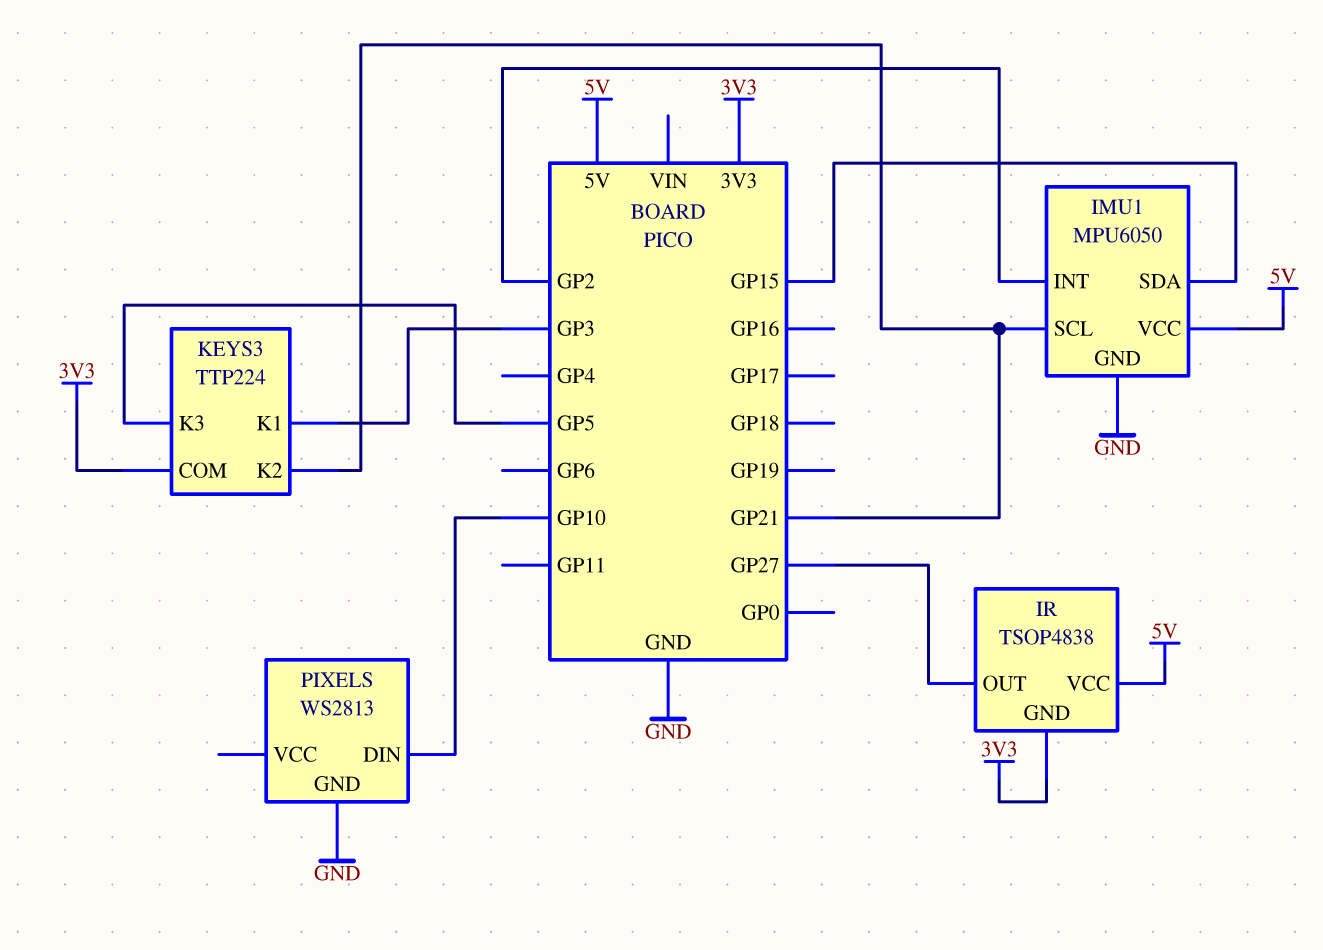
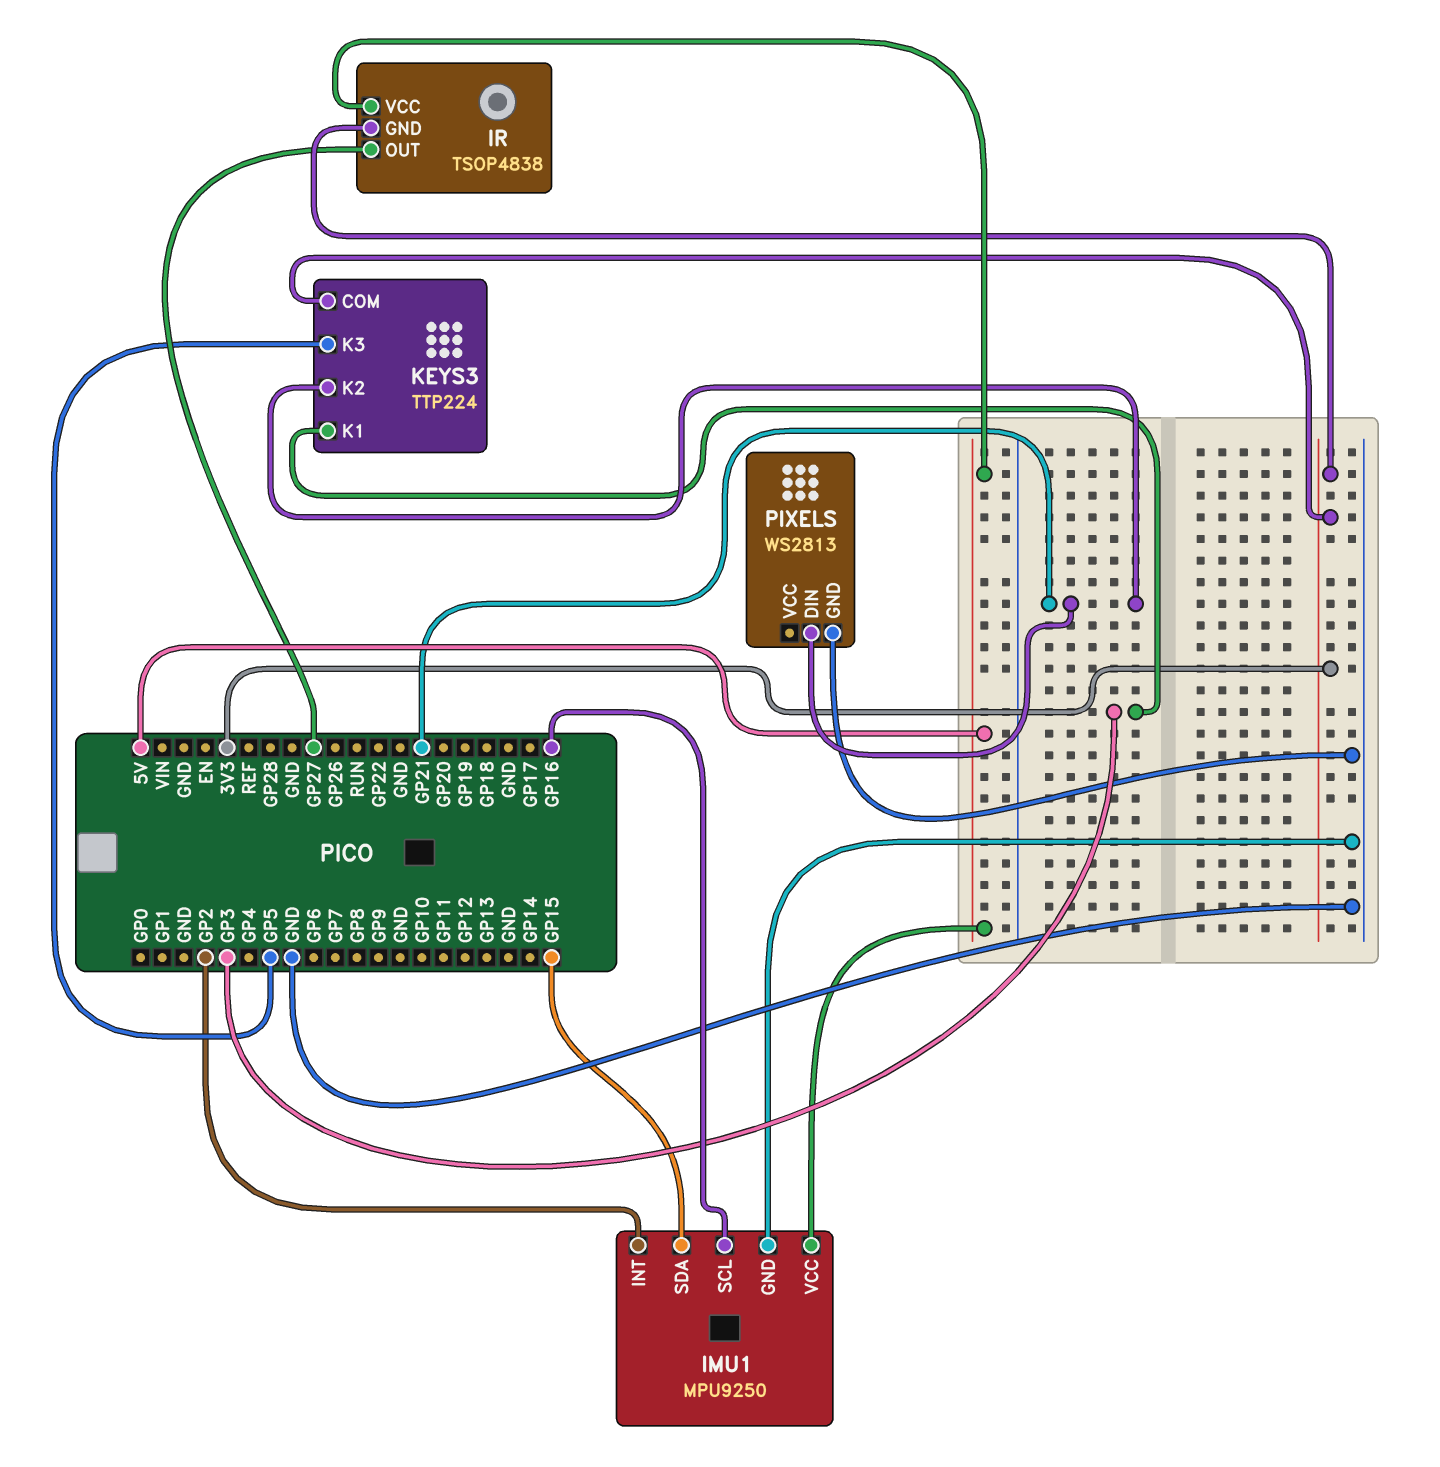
IMU1: MPU6050 -> MPU9250
IMU1 pin SCL: GP21 -> GP16
PIXELS pin DIN: GP10 -> GP21

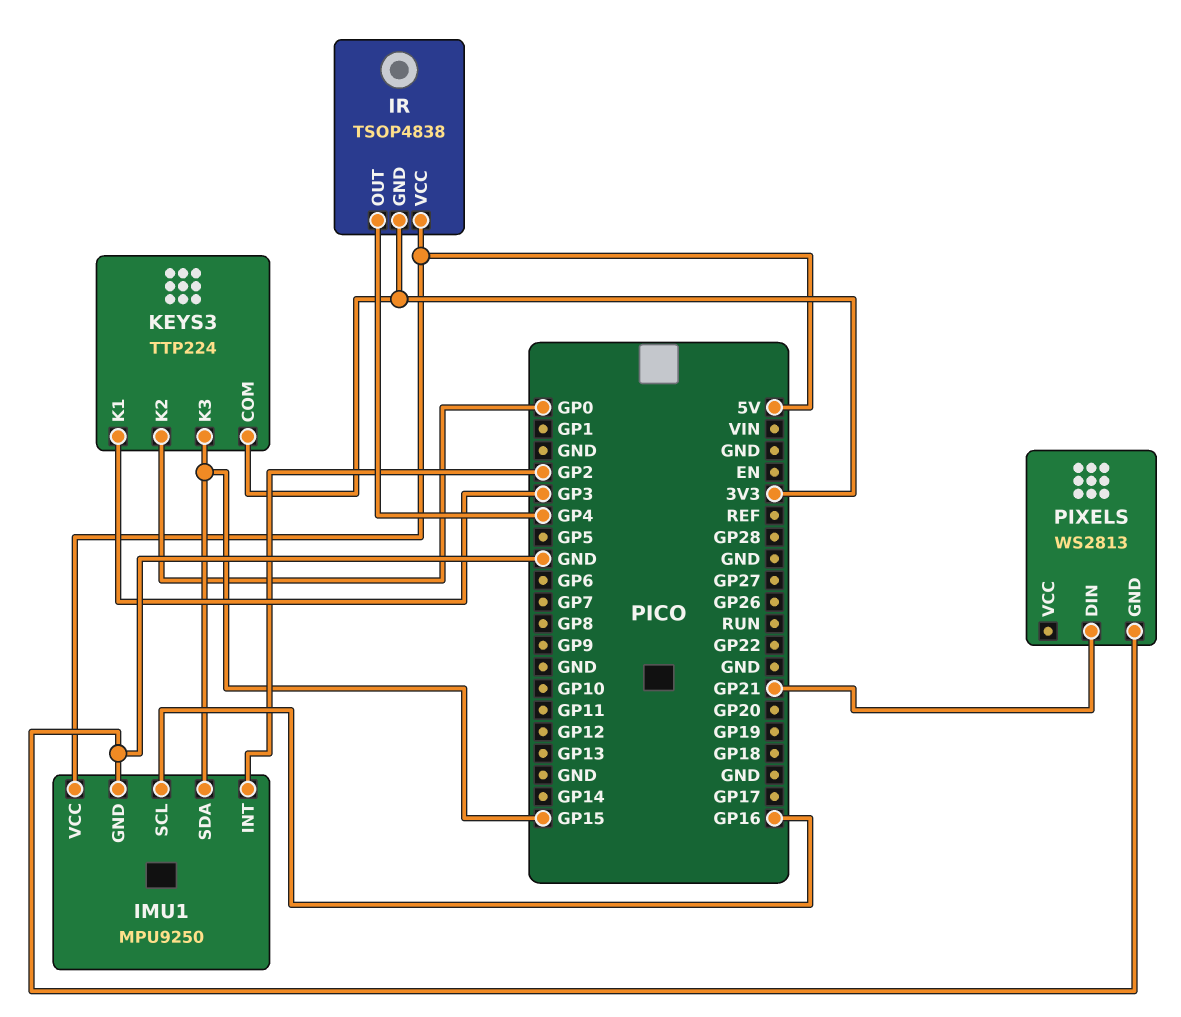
IR pin OUT: GP27 -> GP4
KEYS3 pin K2: GP21 -> GP0
KEYS3 pin K3: GP5 -> GP15

